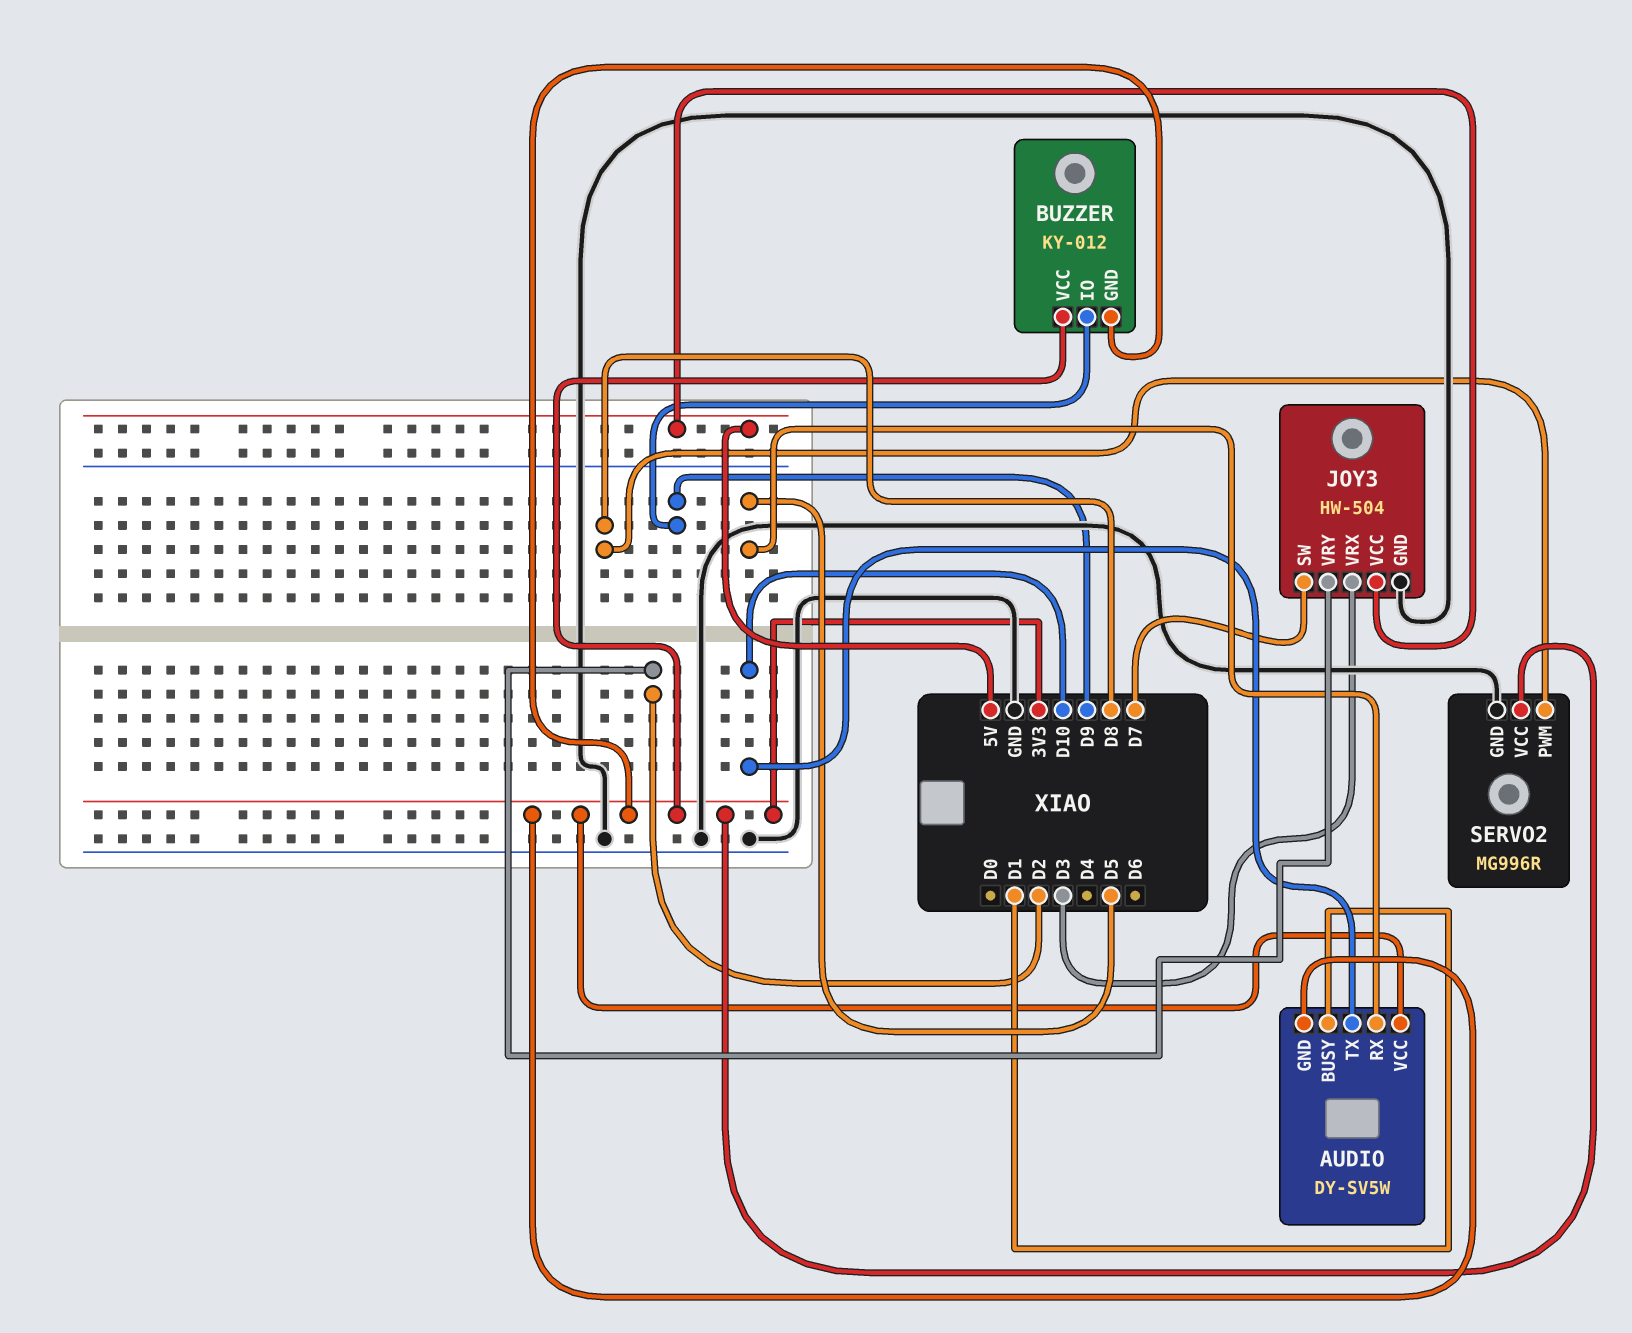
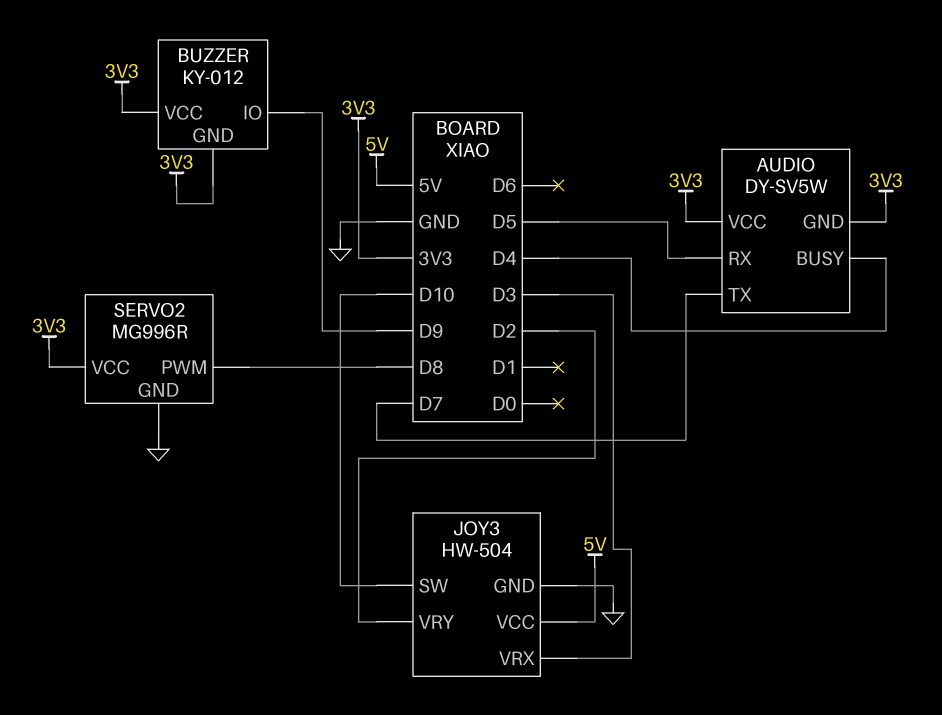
AUDIO pin BUSY: D1 -> D4
AUDIO pin TX: D10 -> D7
JOY3 pin SW: D7 -> D10

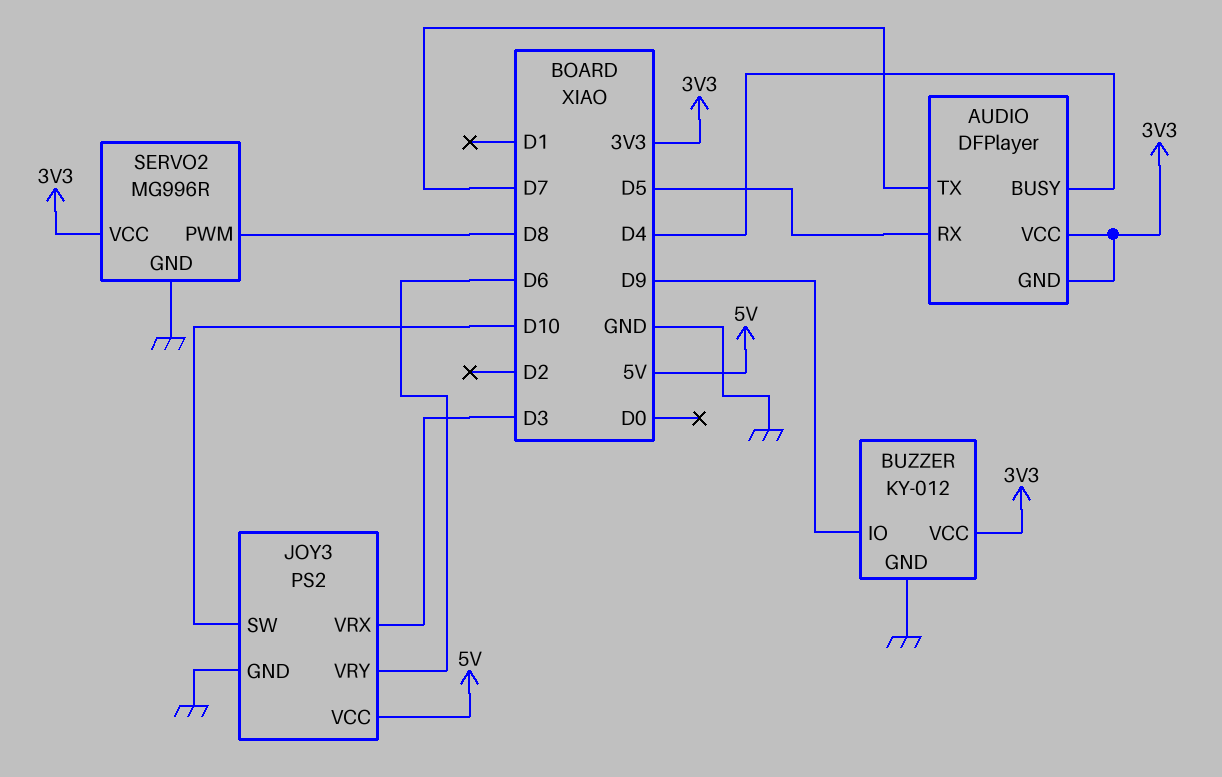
AUDIO: DY-SV5W -> DFPlayer
BUZZER pin GND: 3V3 -> GND
JOY3: HW-504 -> PS2
JOY3 pin VRY: D2 -> D6

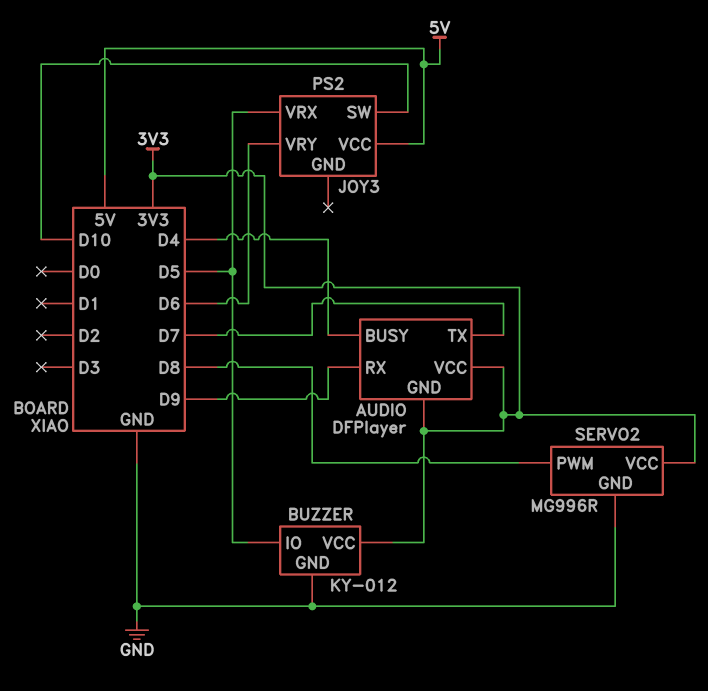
AUDIO pin RX: D5 -> D9
BUZZER pin IO: D9 -> D5
JOY3 pin GND: GND -> none
JOY3 pin VRX: D3 -> D5

